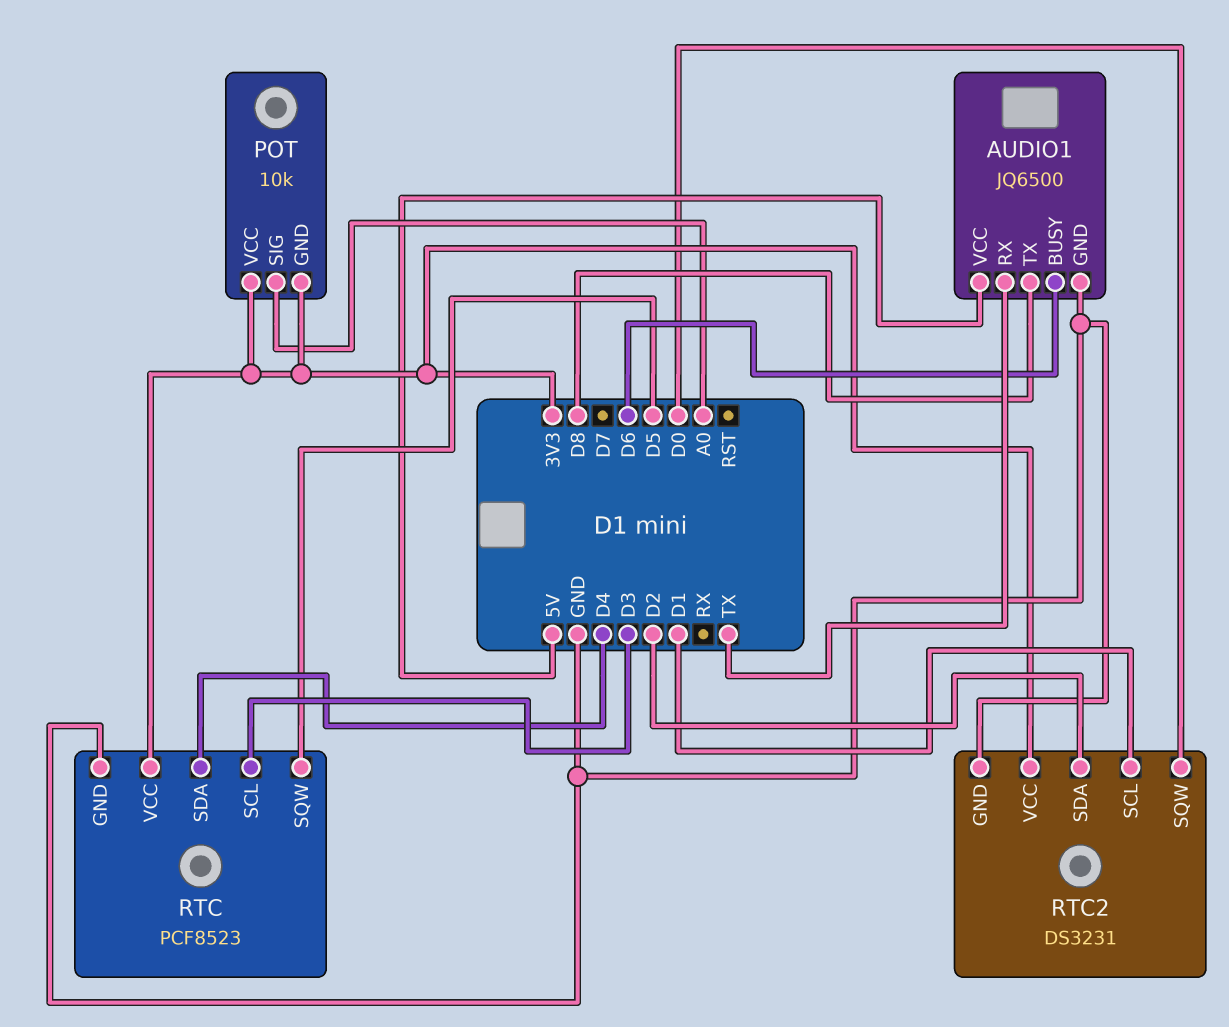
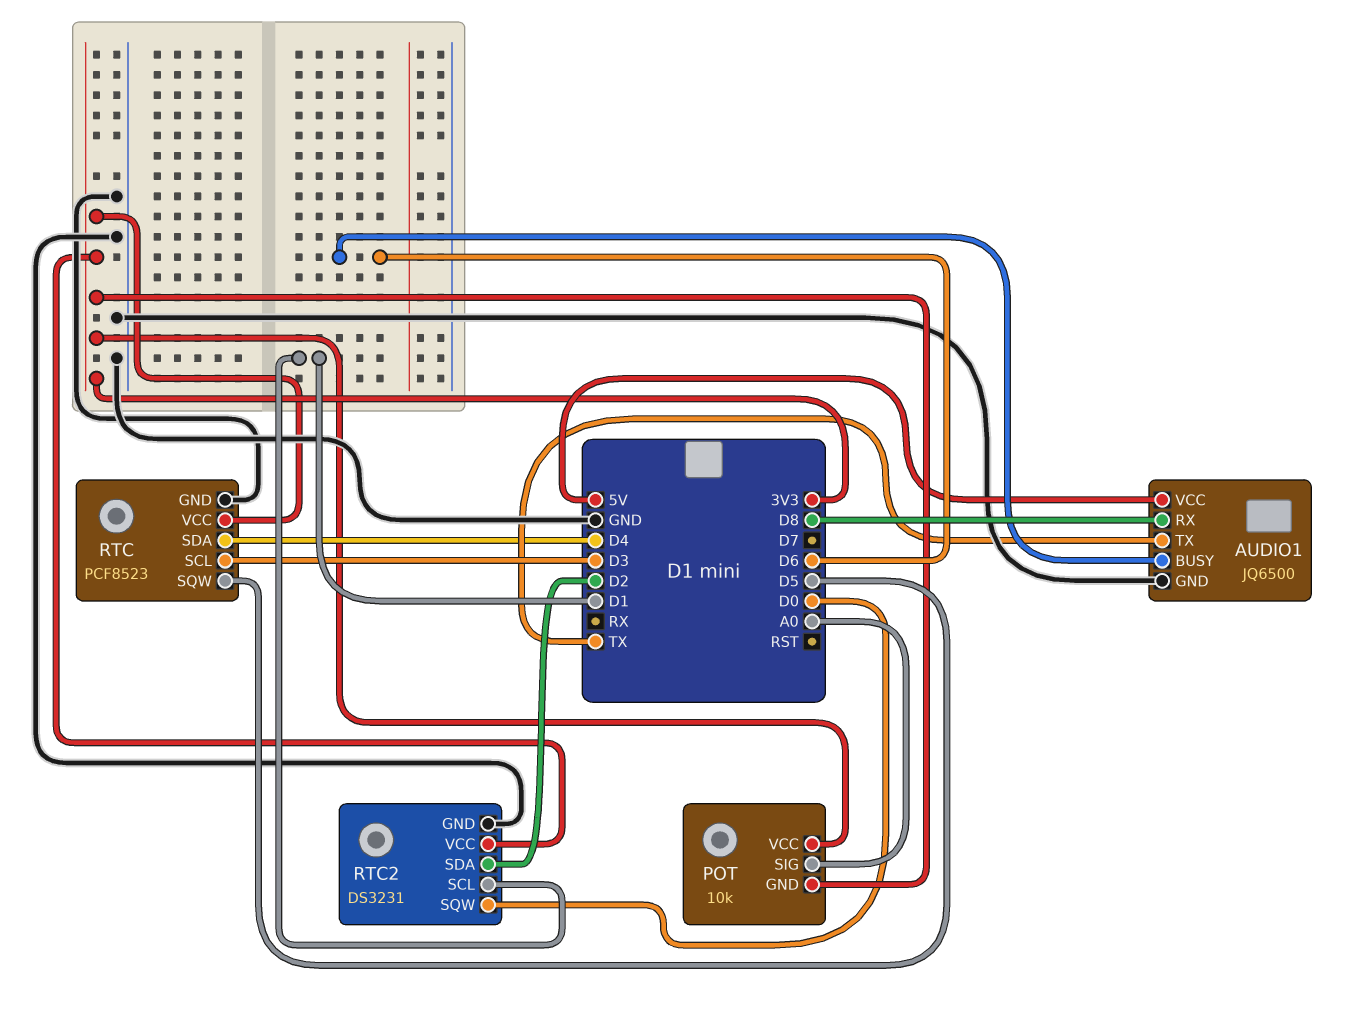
AUDIO1 pin RX: TX -> D8
AUDIO1 pin TX: D8 -> TX

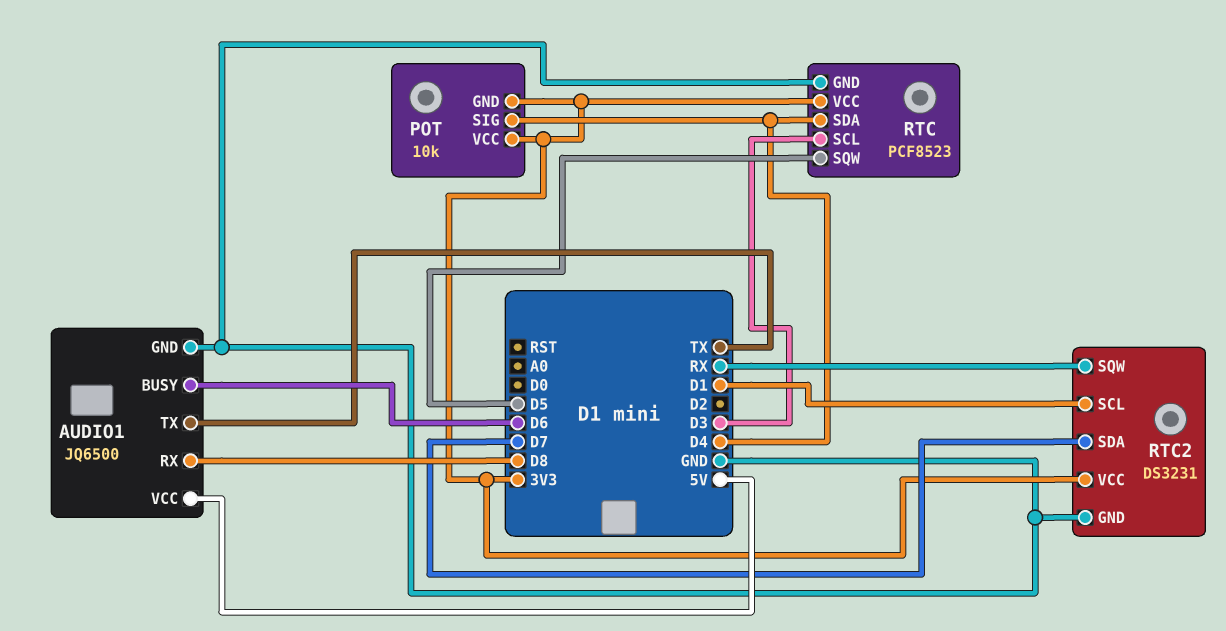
POT pin SIG: A0 -> D4
RTC2 pin SDA: D2 -> D7
RTC2 pin SQW: D0 -> RX

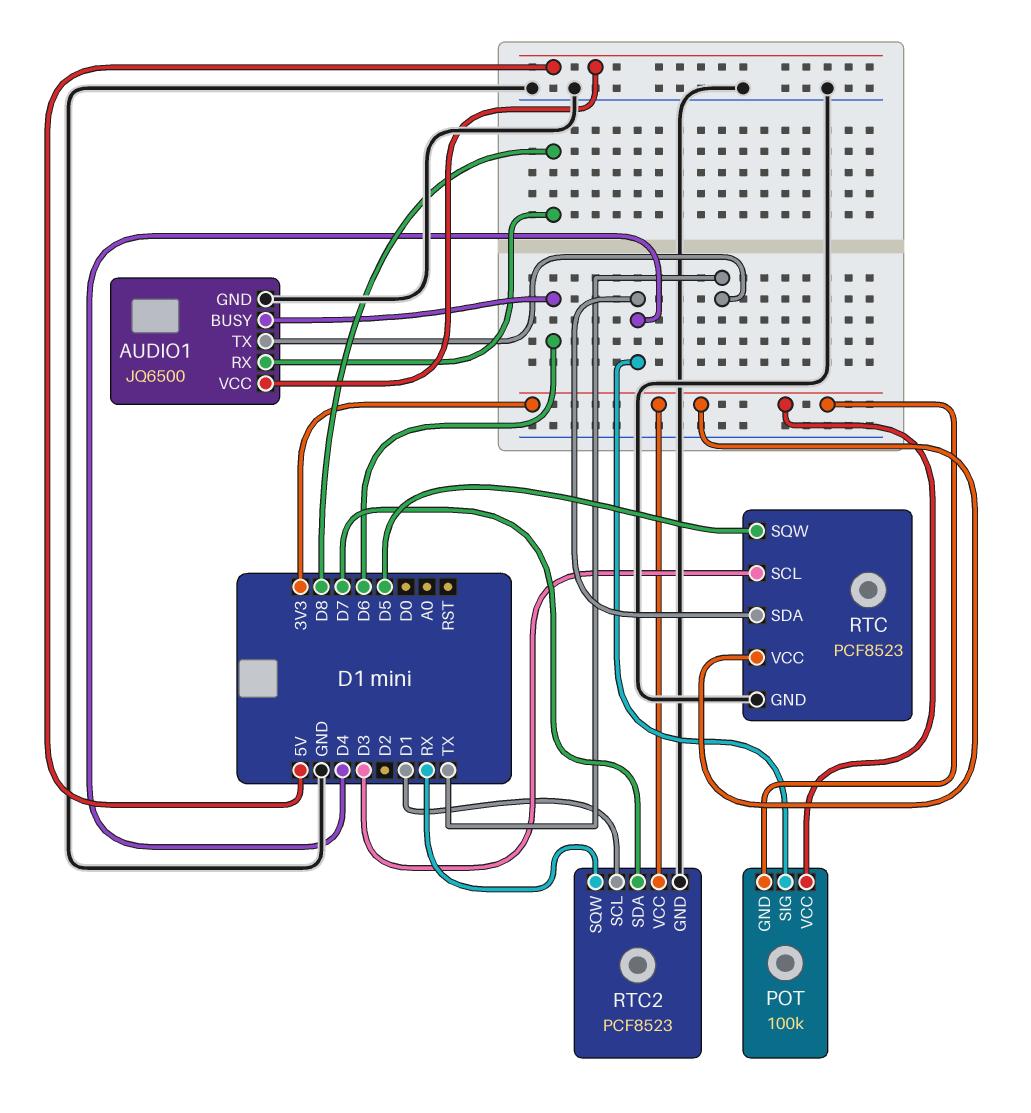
POT: 10k -> 100k
RTC2: DS3231 -> PCF8523

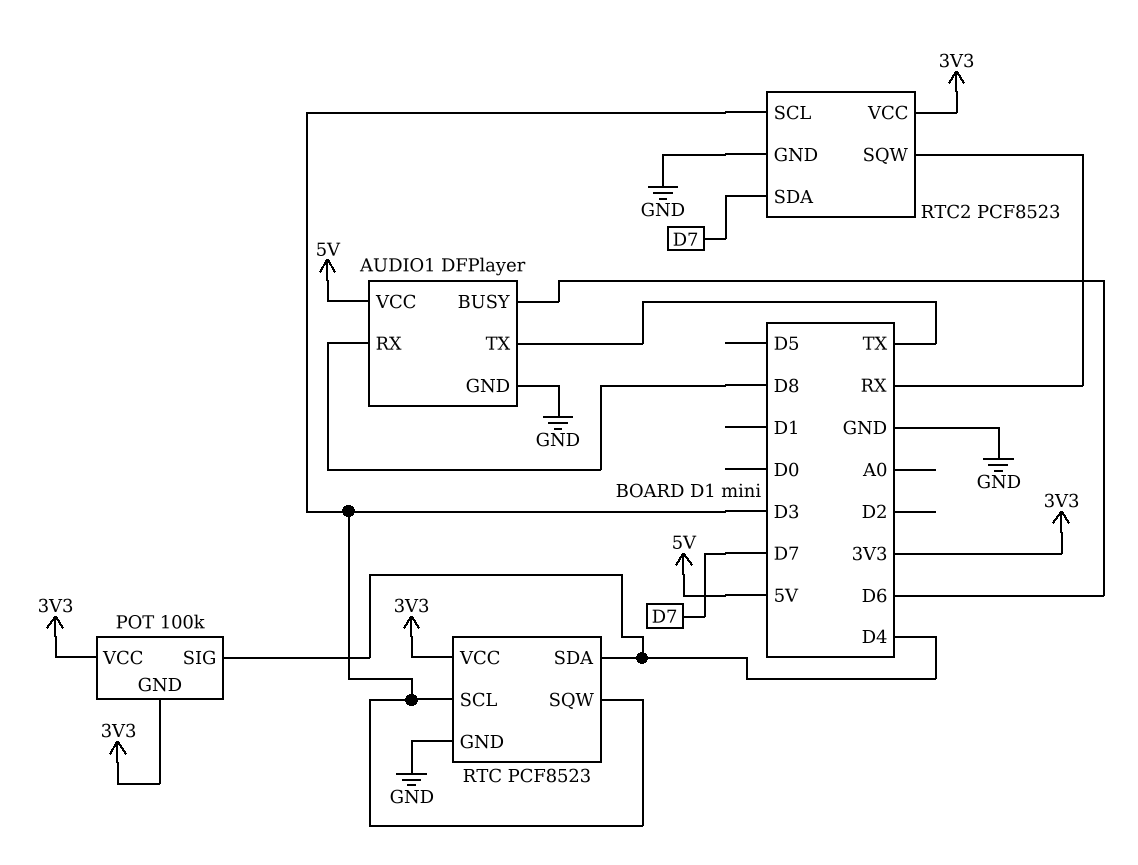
AUDIO1: JQ6500 -> DFPlayer
RTC pin SQW: D5 -> D3
RTC2 pin SCL: D1 -> D3

